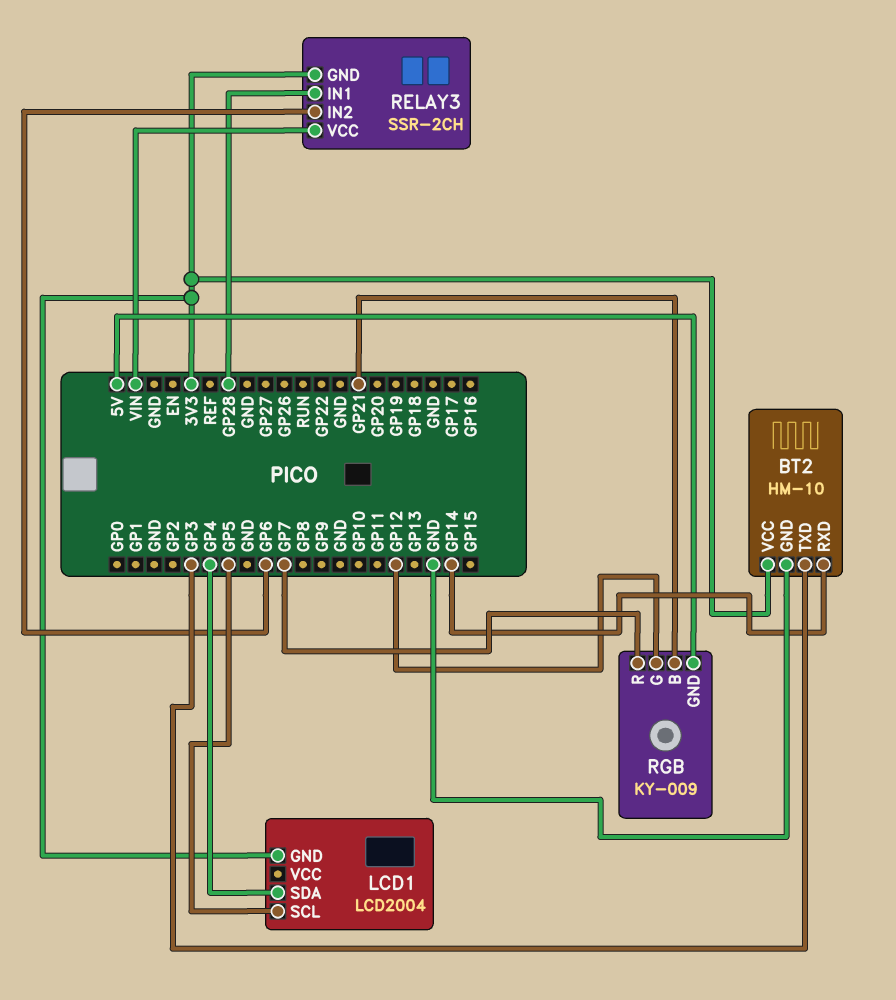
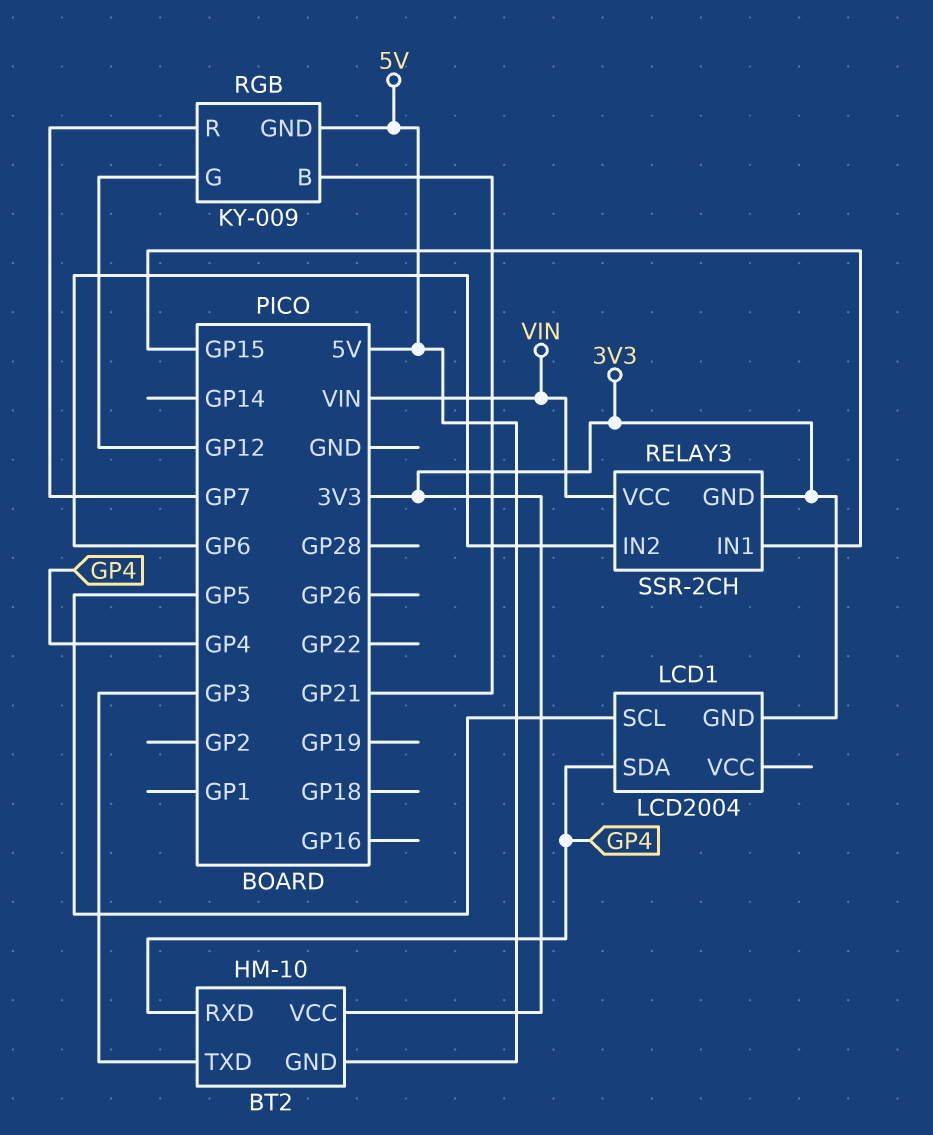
BT2 pin GND: GND -> 5V
BT2 pin RXD: GP14 -> GP4
RELAY3 pin IN1: GP28 -> GP15

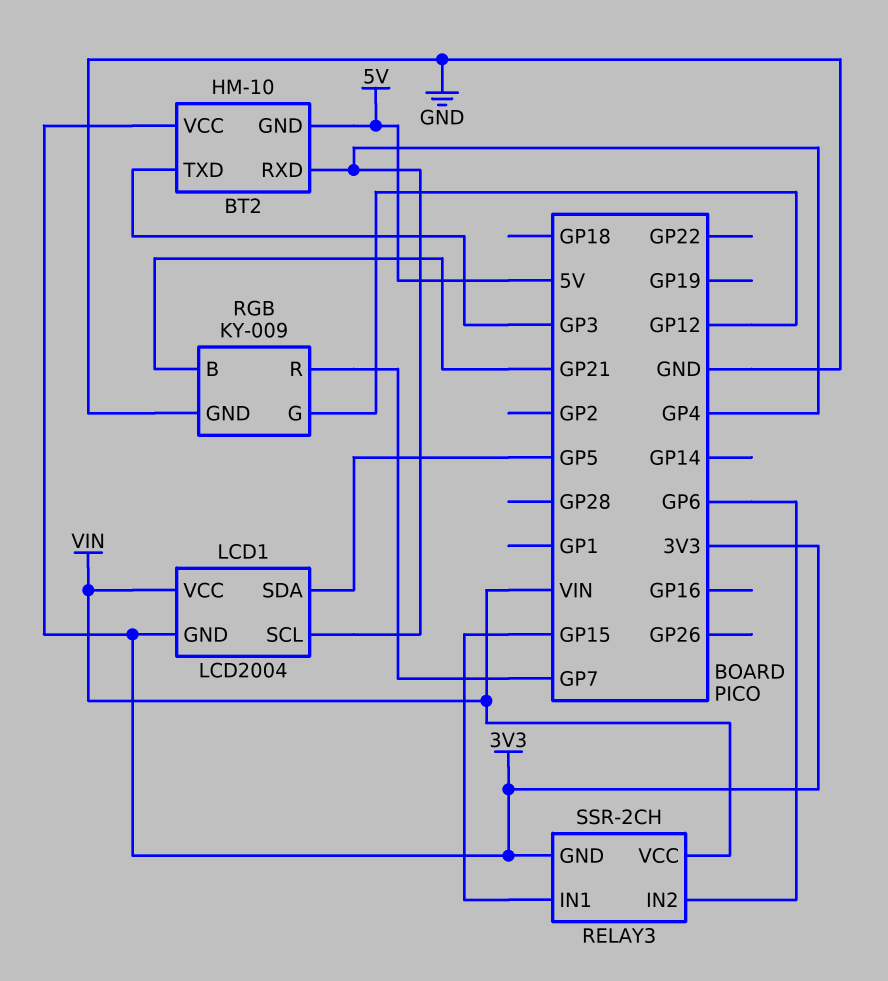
LCD1 pin SCL: GP5 -> GP4
LCD1 pin SDA: GP4 -> GP5
LCD1 pin VCC: none -> VIN
RGB pin GND: 5V -> GND

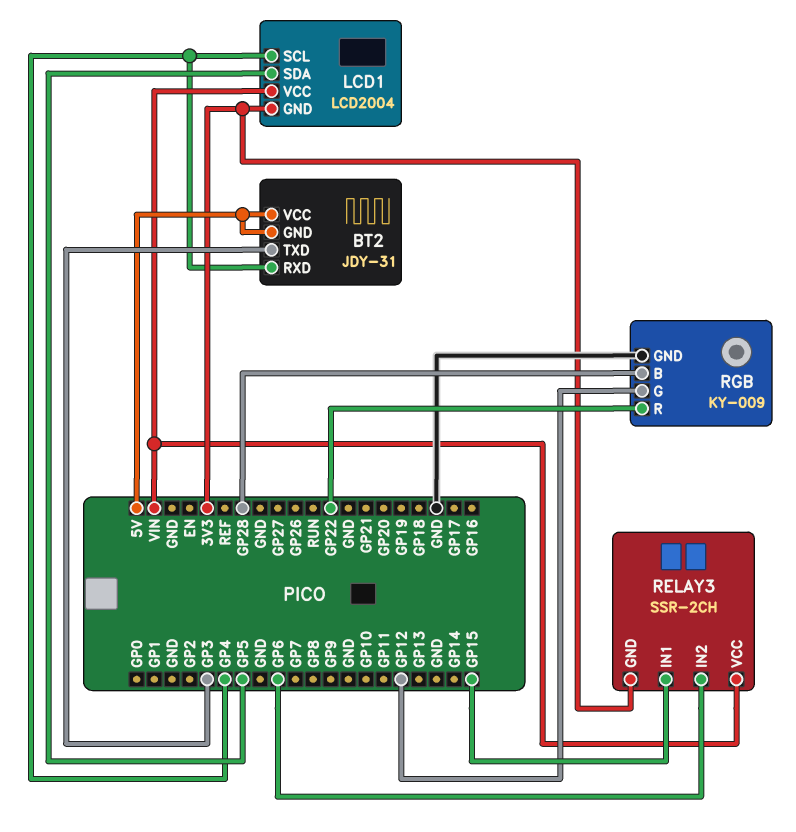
BT2: HM-10 -> JDY-31
BT2 pin VCC: 3V3 -> 5V
RGB pin B: GP21 -> GP28
RGB pin R: GP7 -> GP22

